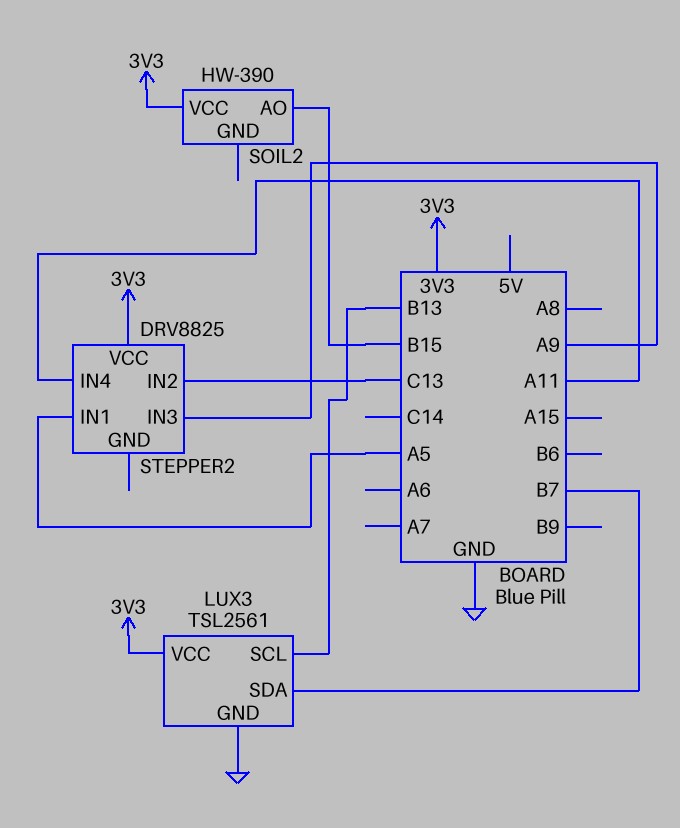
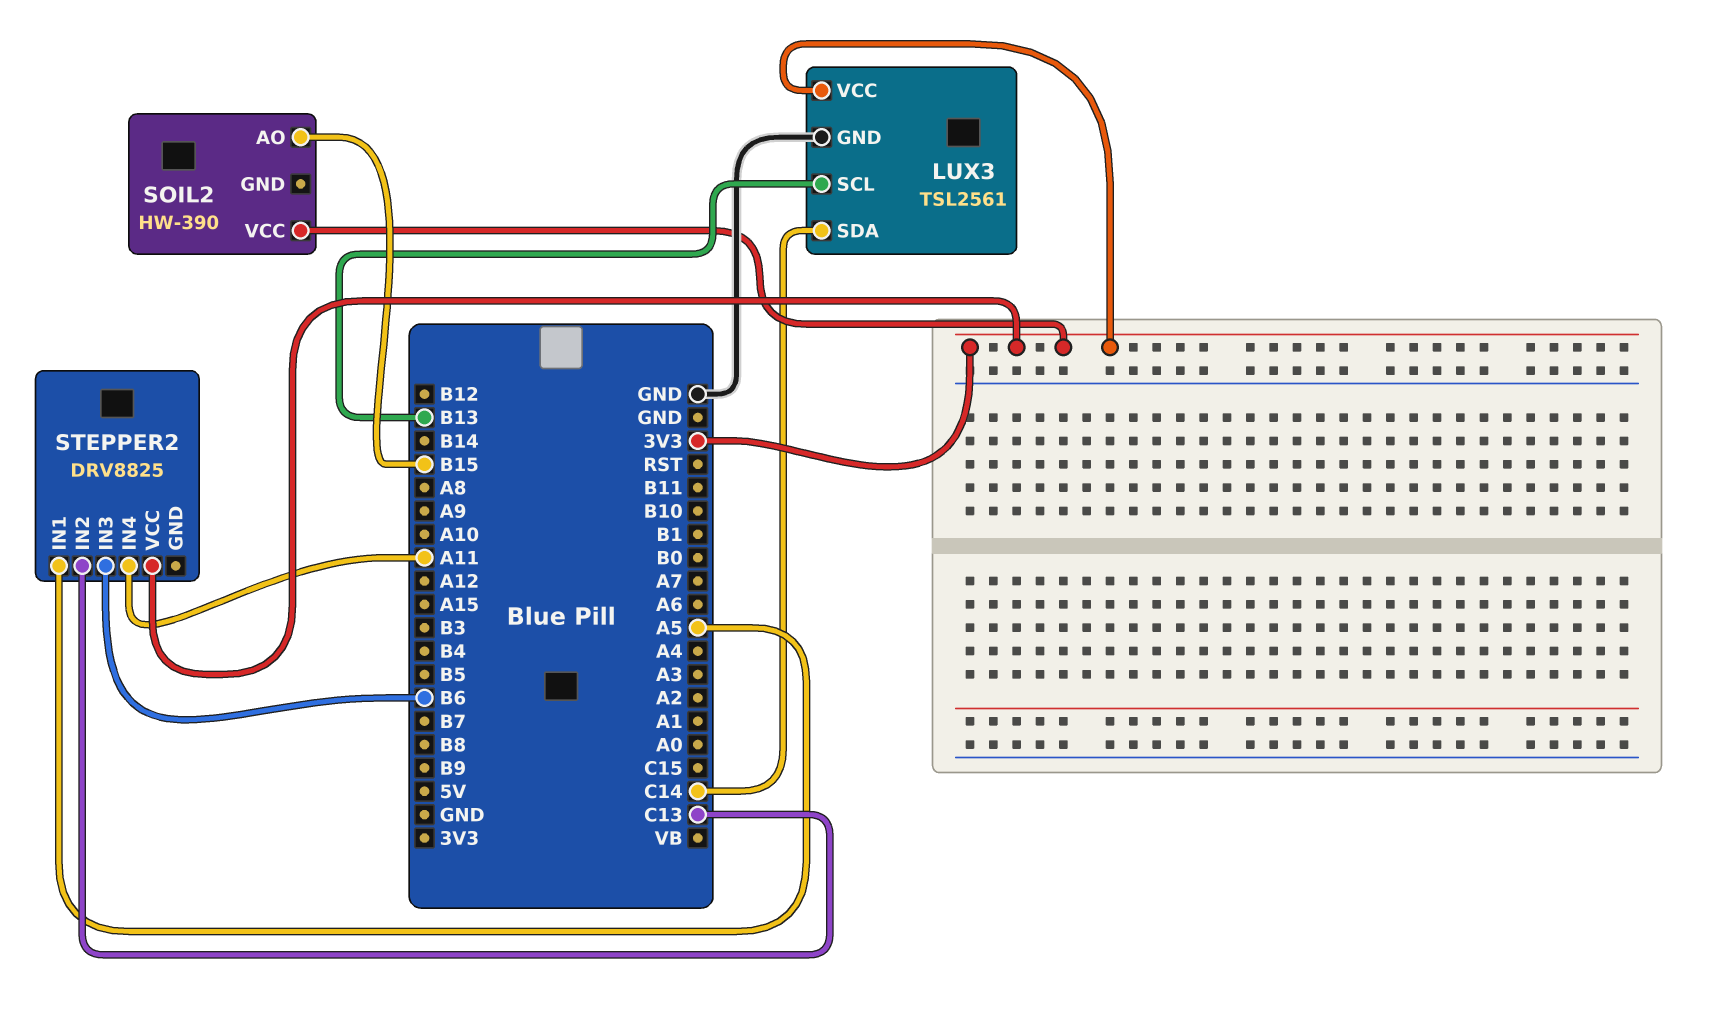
LUX3 pin SDA: B7 -> C14
STEPPER2 pin IN3: A9 -> B6

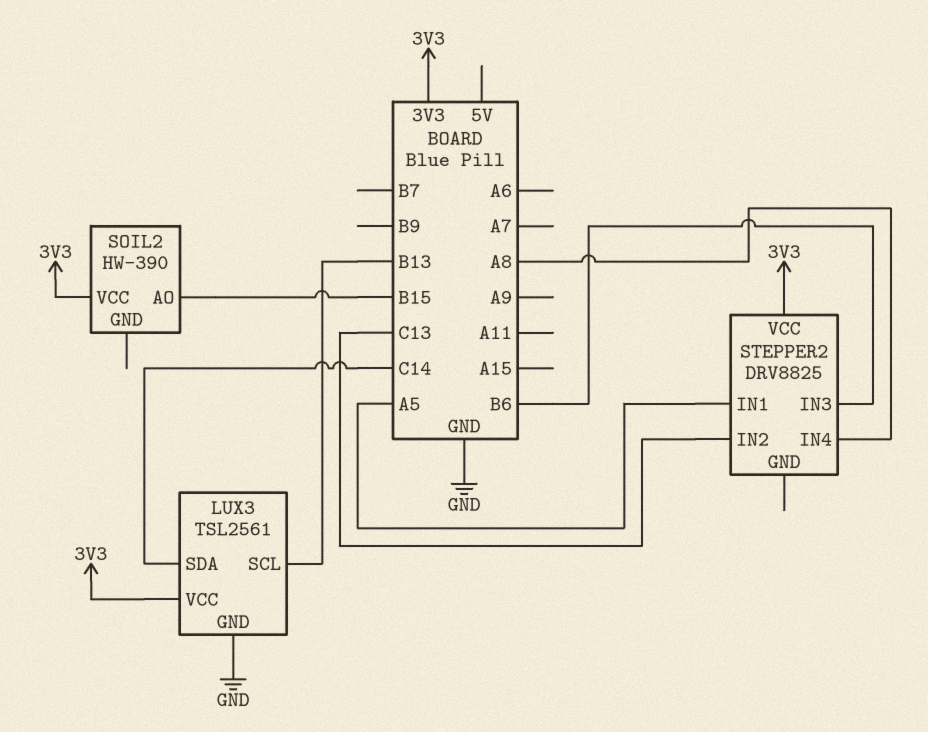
STEPPER2 pin IN4: A11 -> A8

